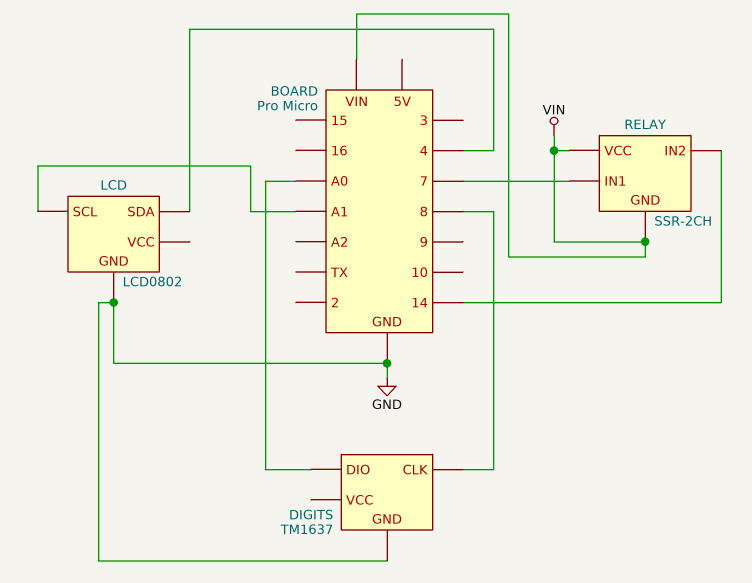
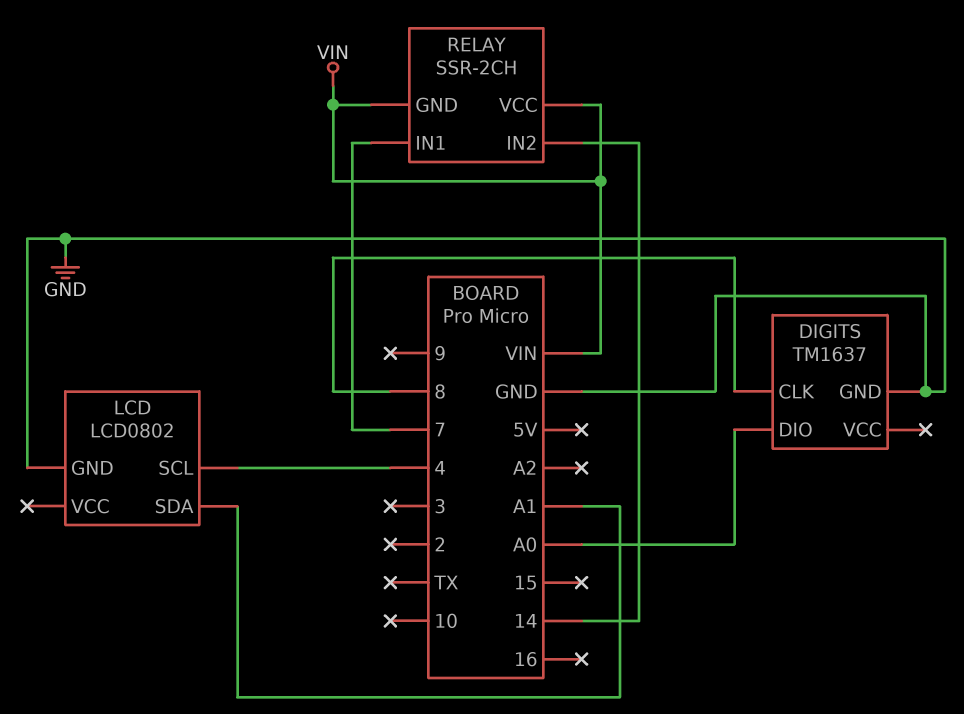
LCD pin SCL: A1 -> 4
LCD pin SDA: 4 -> A1

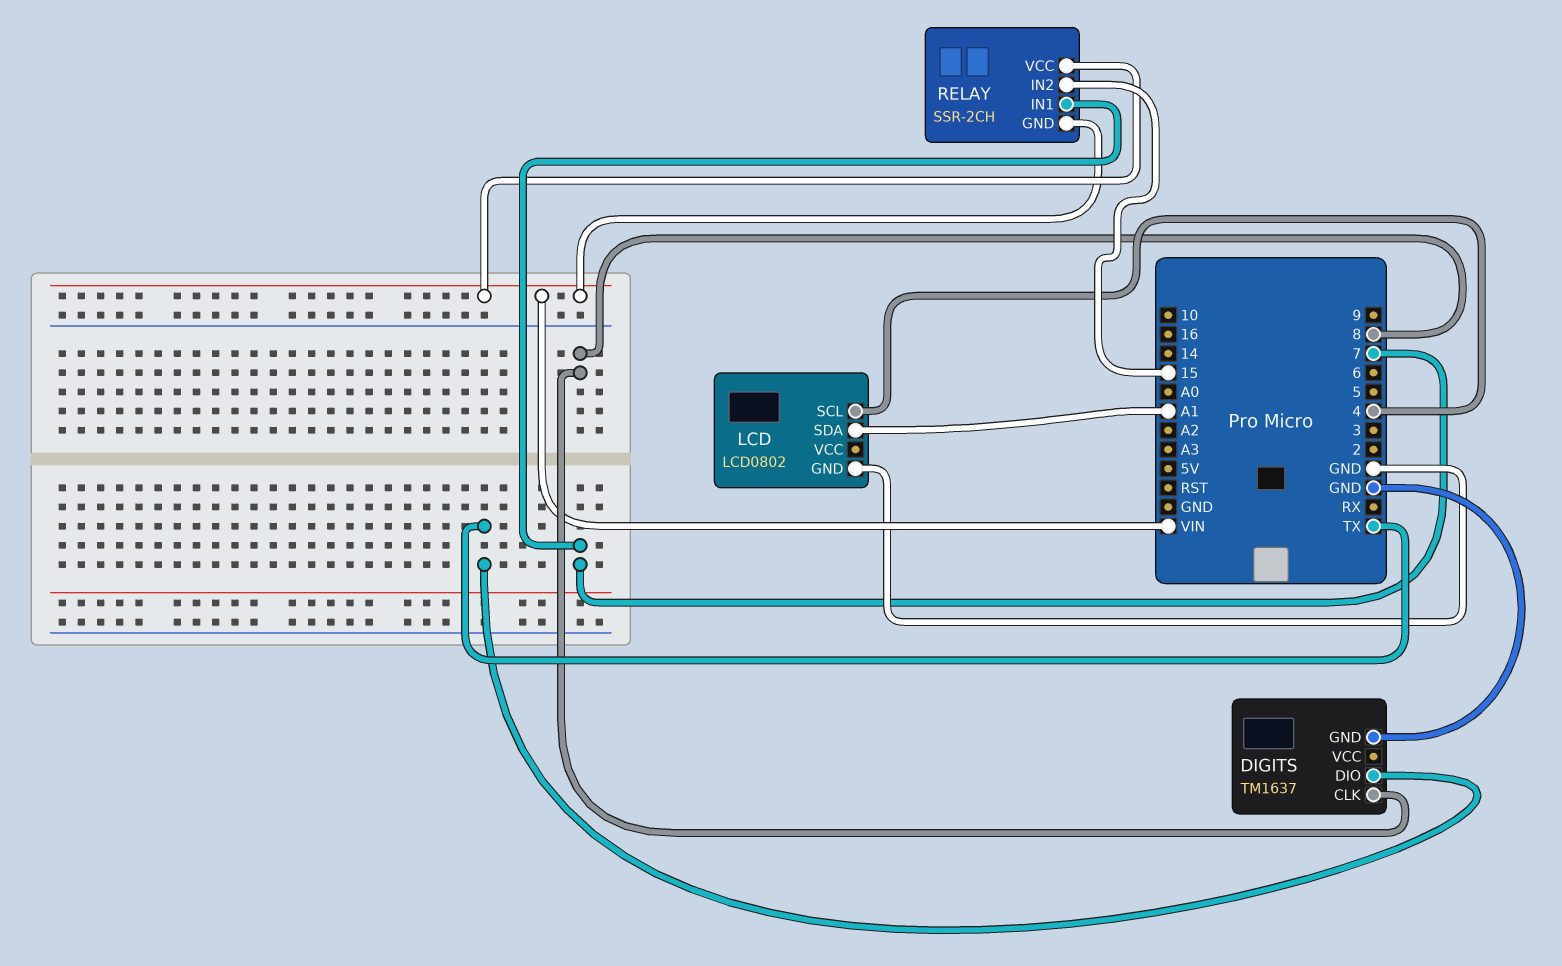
DIGITS pin DIO: A0 -> TX
RELAY pin IN2: 14 -> 15

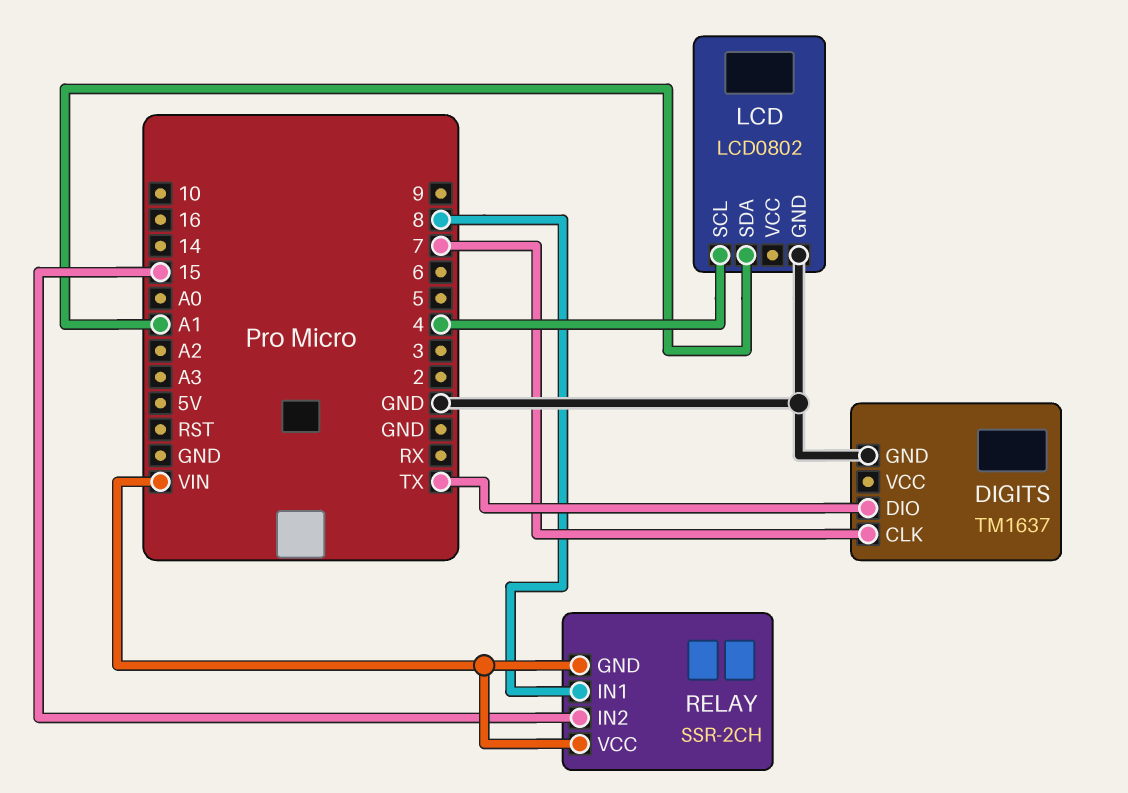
DIGITS pin CLK: 8 -> 7
RELAY pin IN1: 7 -> 8

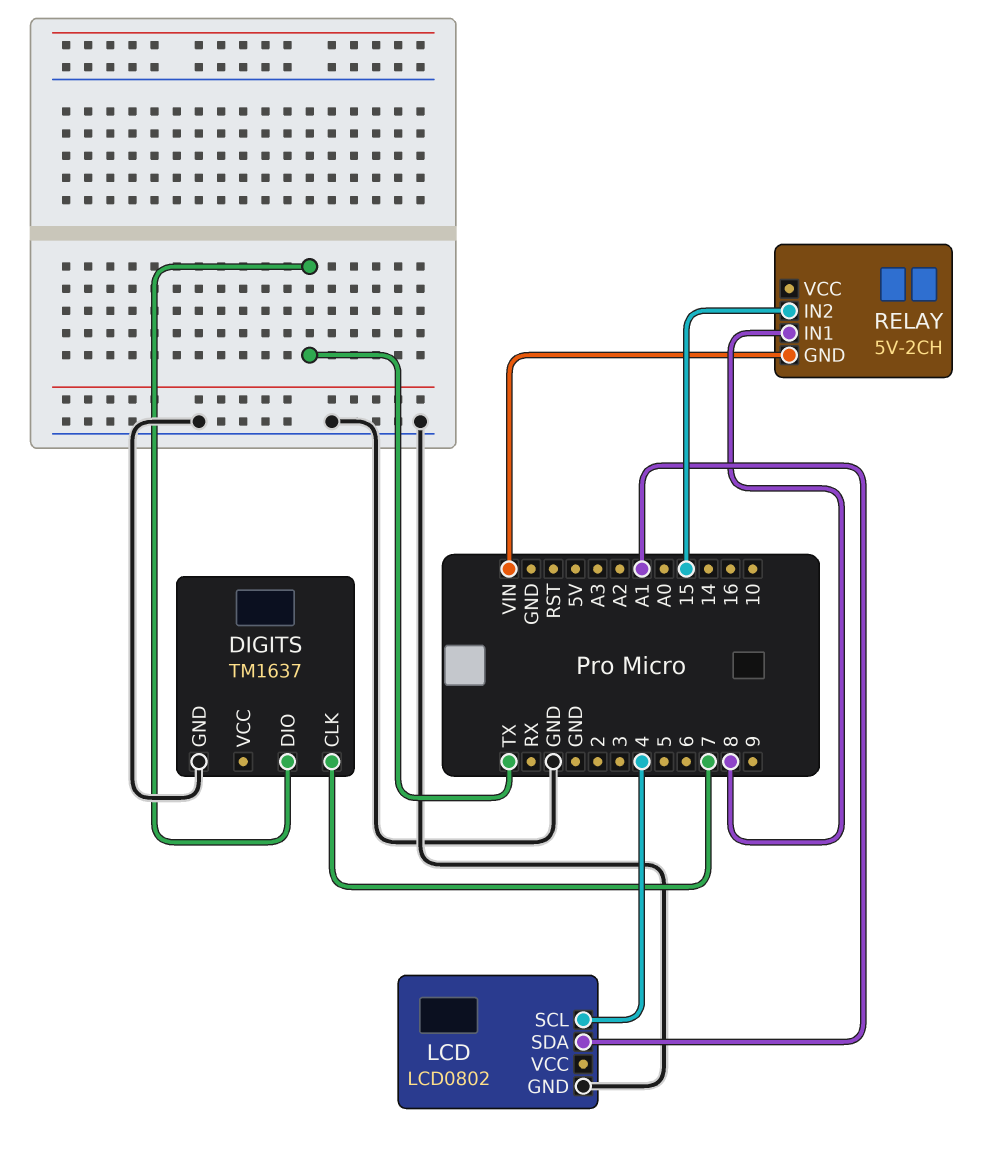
RELAY: SSR-2CH -> 5V-2CH
RELAY pin VCC: VIN -> none

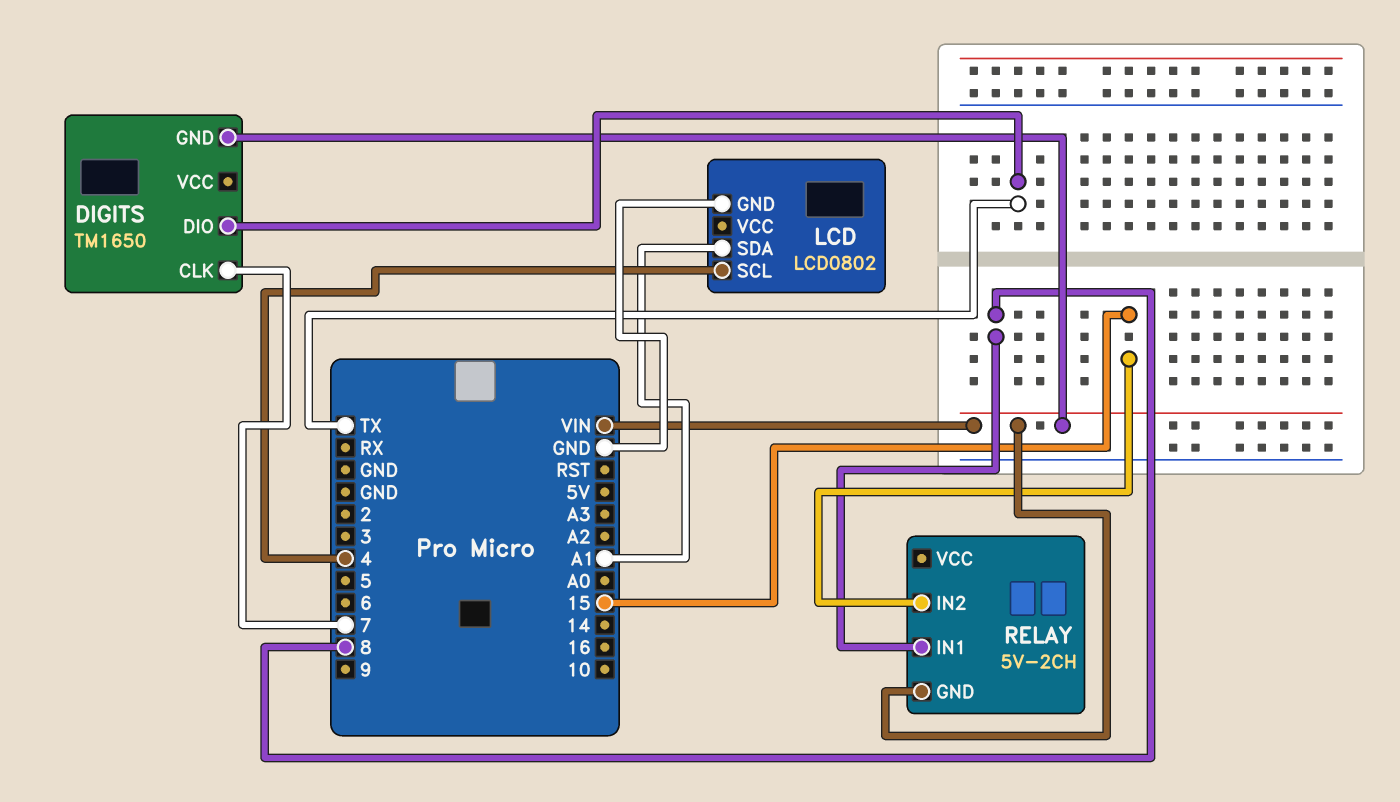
DIGITS: TM1637 -> TM1650
DIGITS pin GND: GND -> VIN

